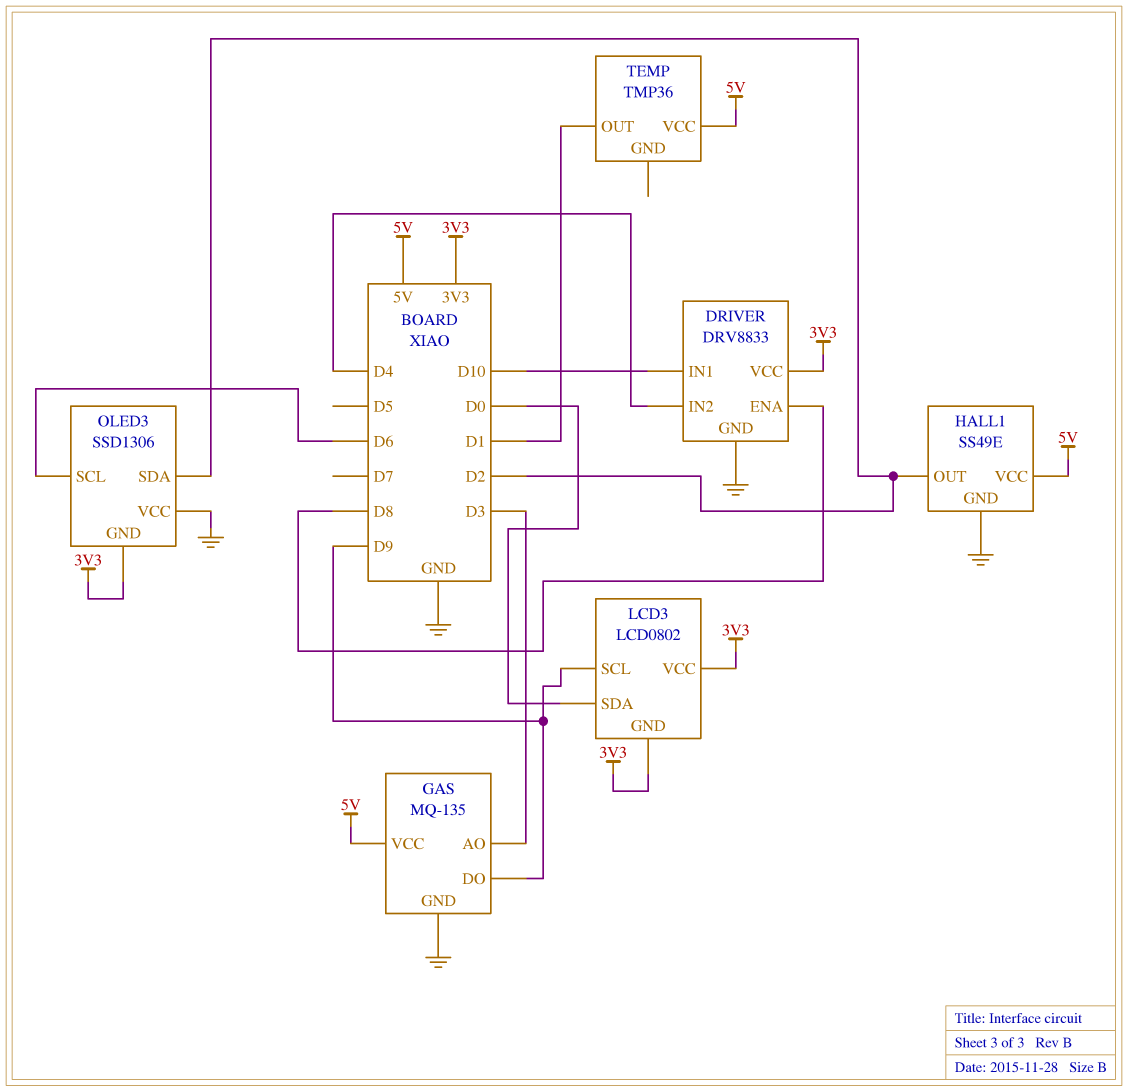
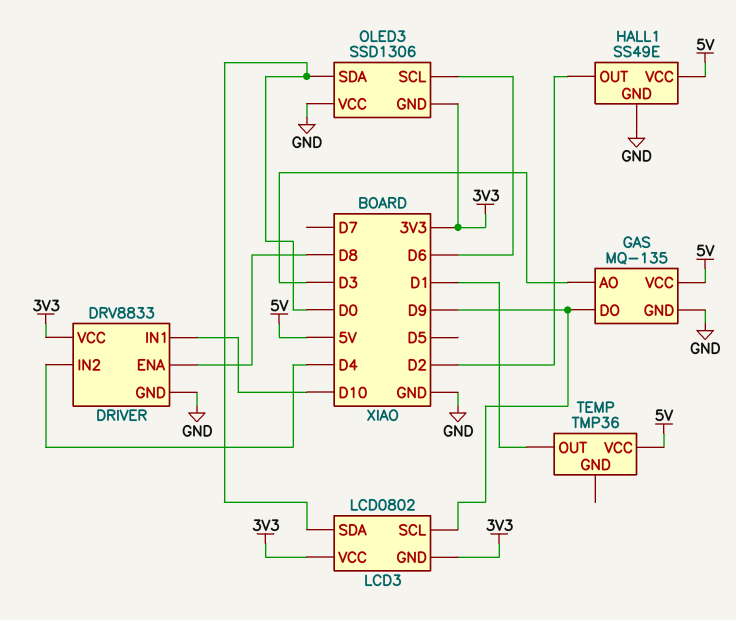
OLED3 pin SDA: D2 -> D0

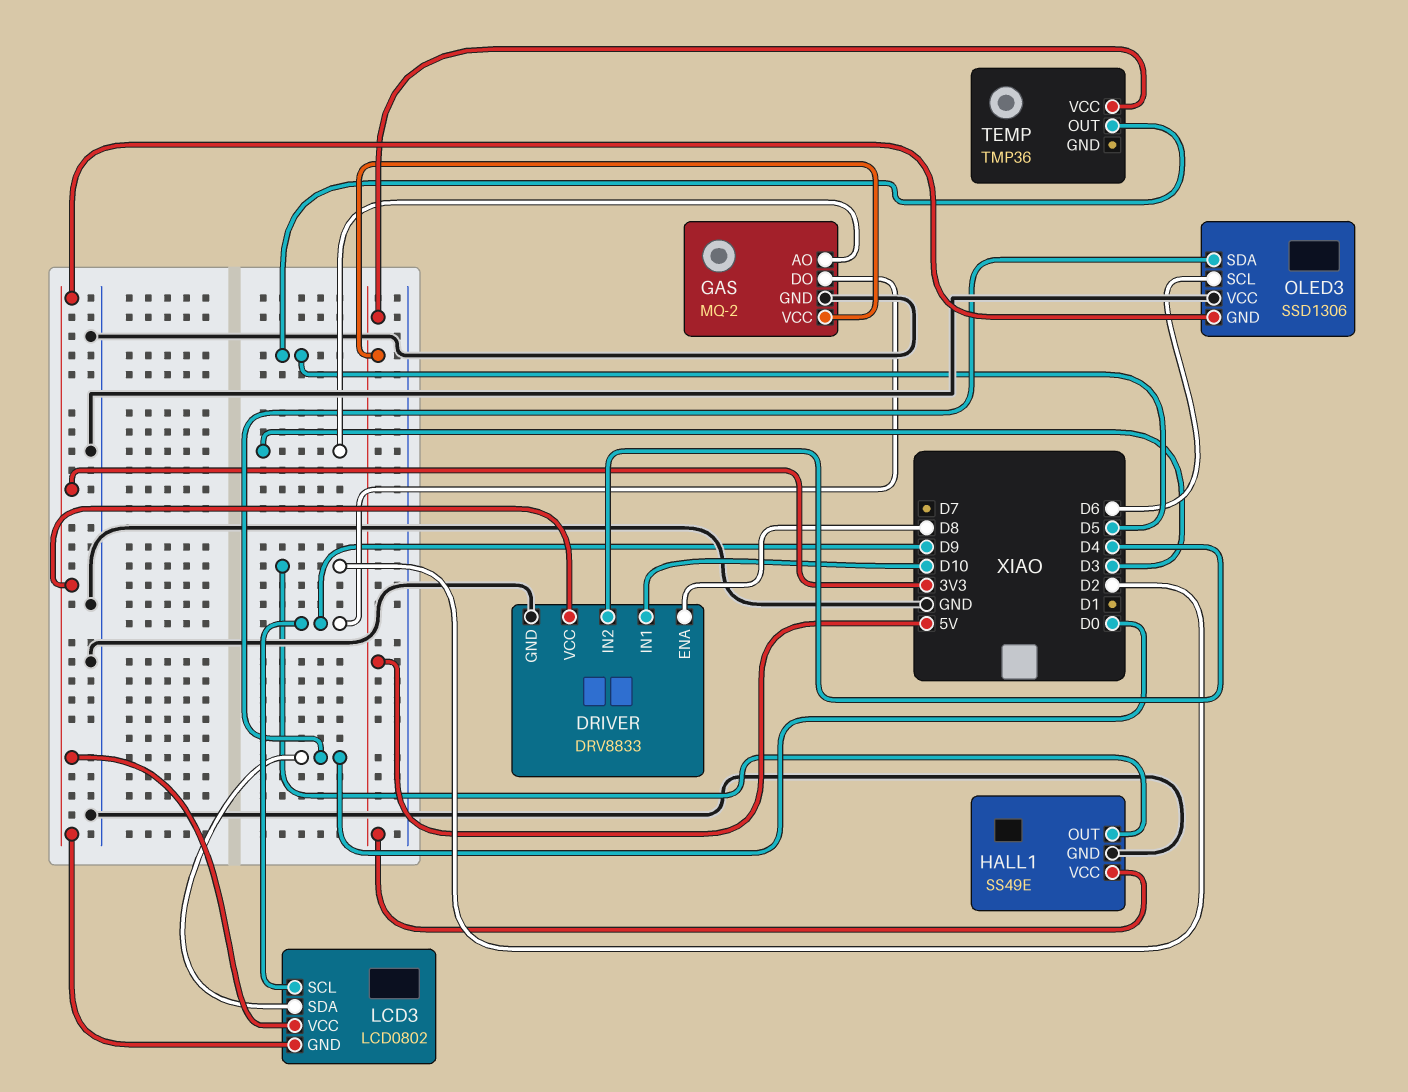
GAS: MQ-135 -> MQ-2
TEMP pin OUT: D1 -> D5

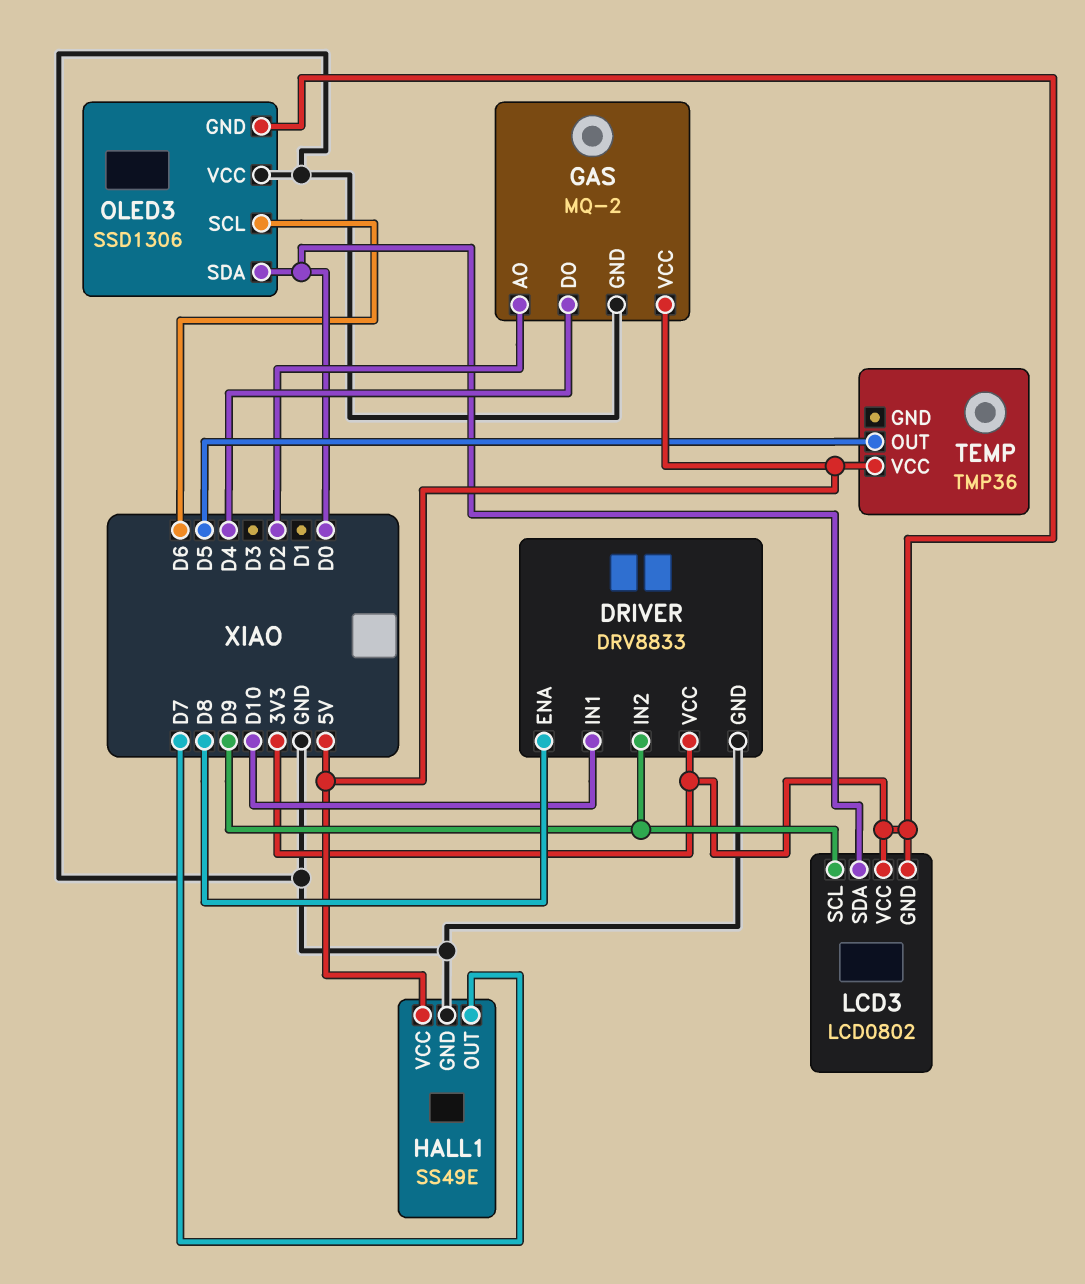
DRIVER pin IN2: D4 -> D9
GAS pin AO: D3 -> D2
GAS pin DO: D9 -> D4
HALL1 pin OUT: D2 -> D7

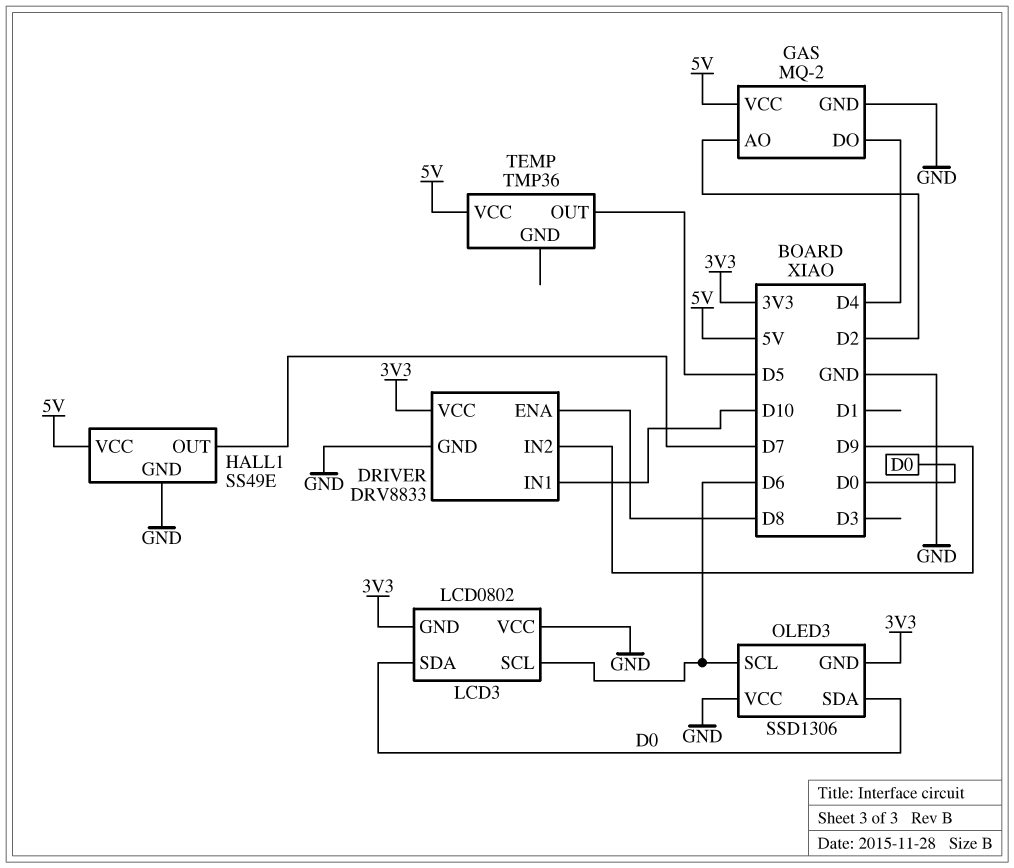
LCD3 pin SCL: D9 -> D6
LCD3 pin VCC: 3V3 -> GND

